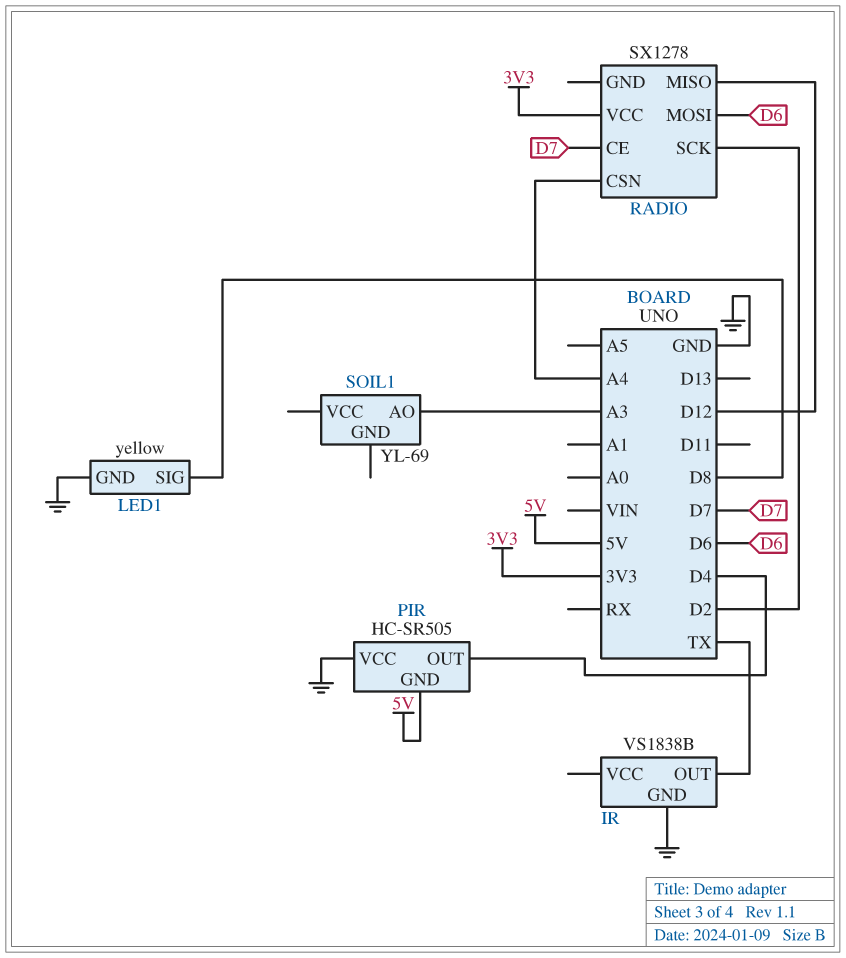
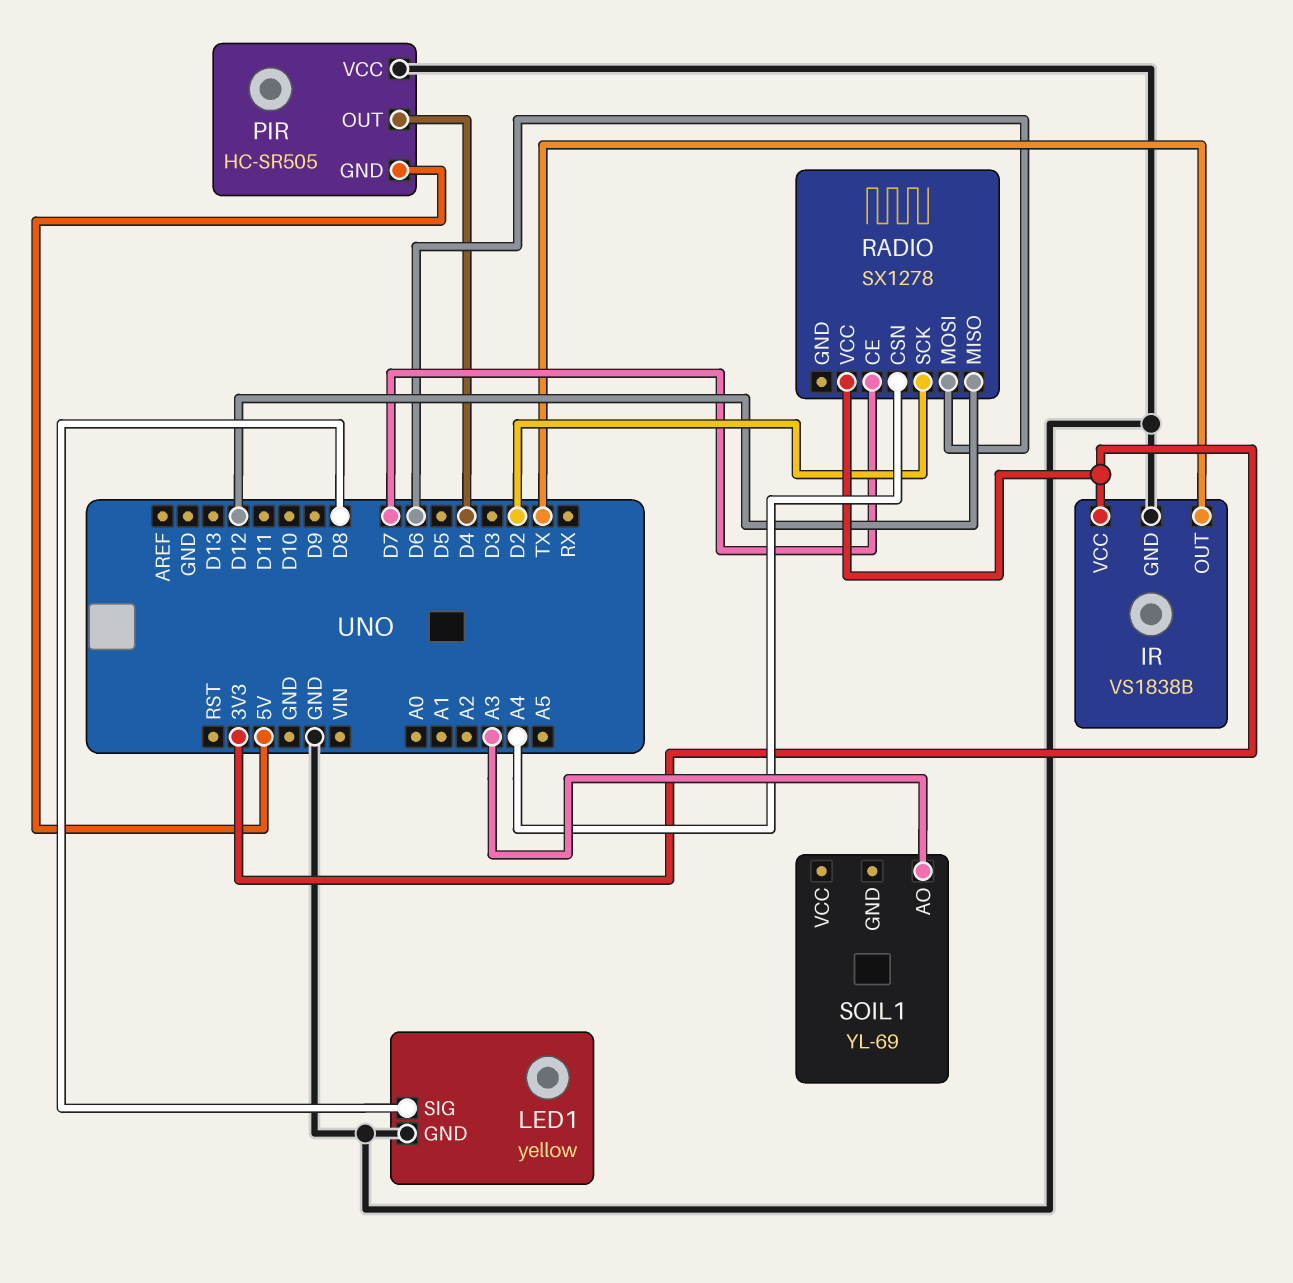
IR pin VCC: none -> 3V3

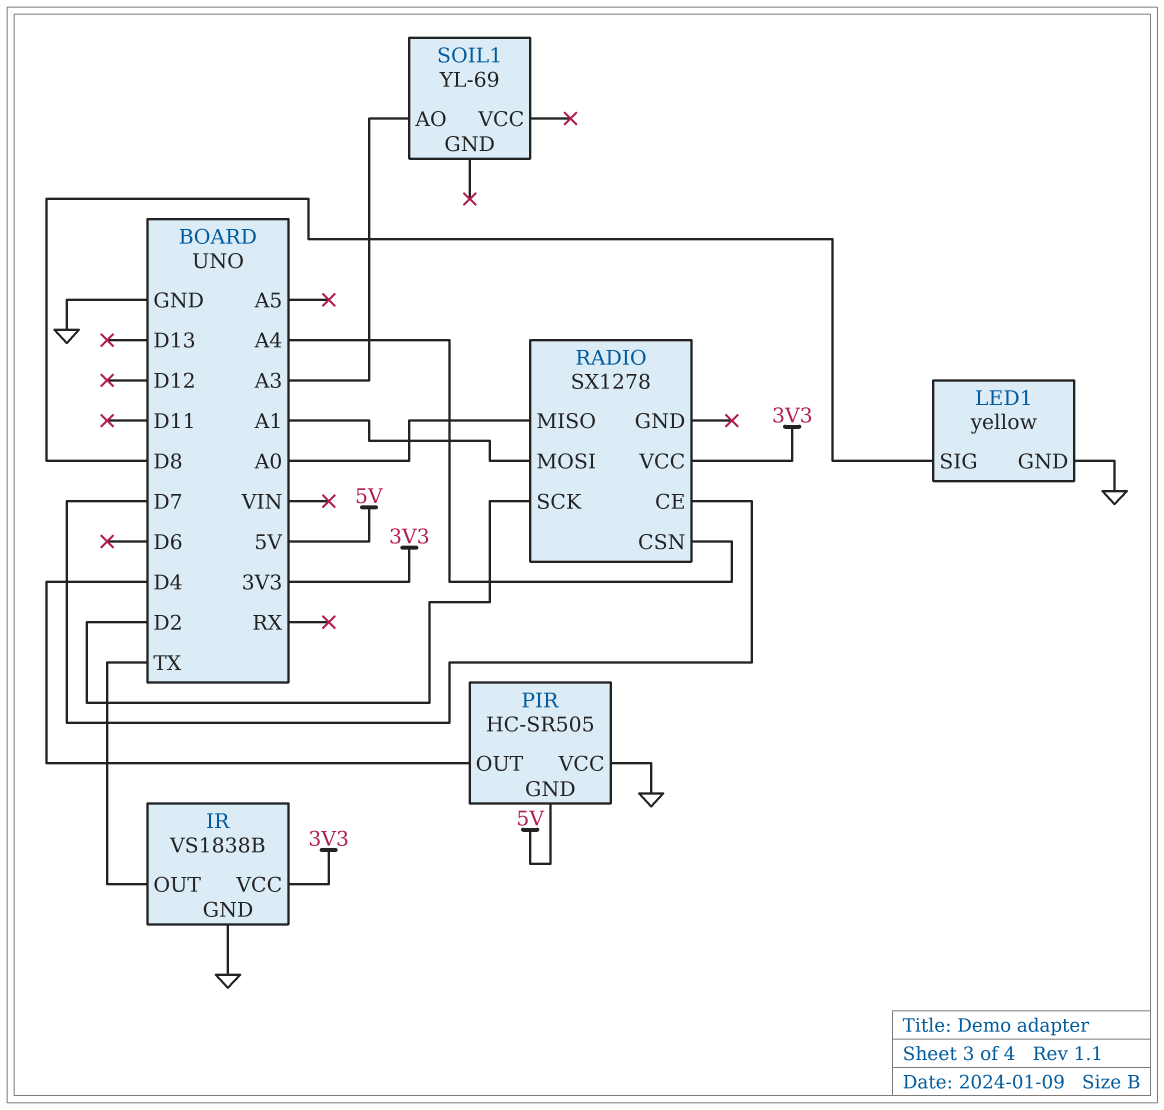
RADIO pin MISO: D12 -> A0
RADIO pin MOSI: D6 -> A1

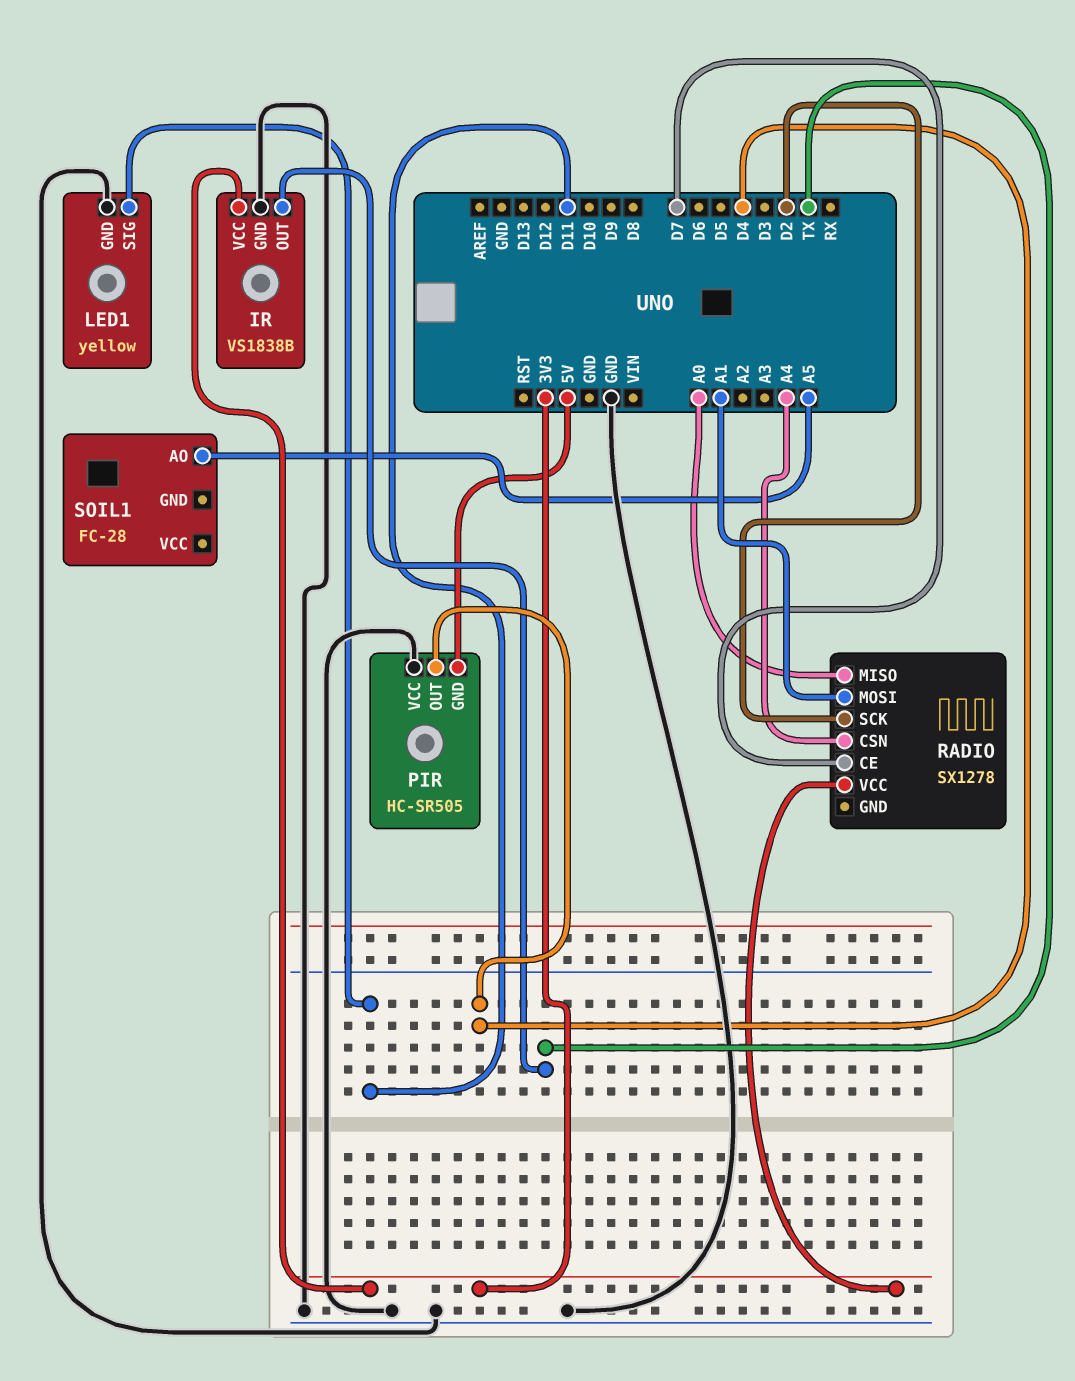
LED1 pin SIG: D8 -> D11
SOIL1: YL-69 -> FC-28
SOIL1 pin AO: A3 -> A5

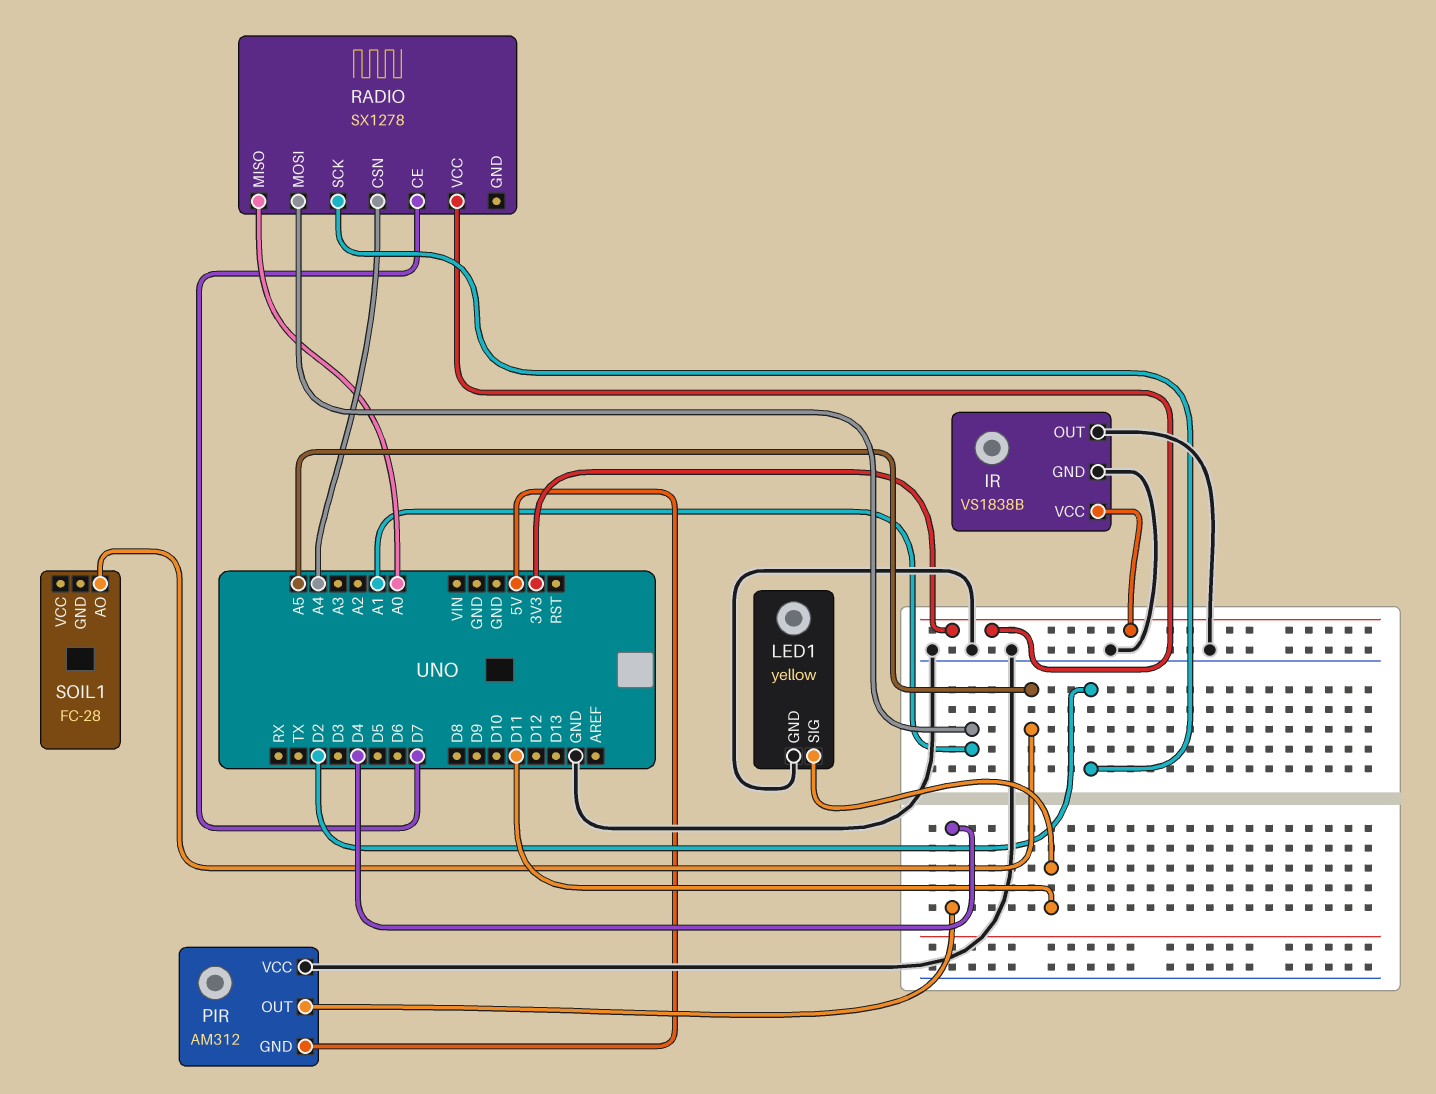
IR pin OUT: TX -> GND
PIR: HC-SR505 -> AM312

